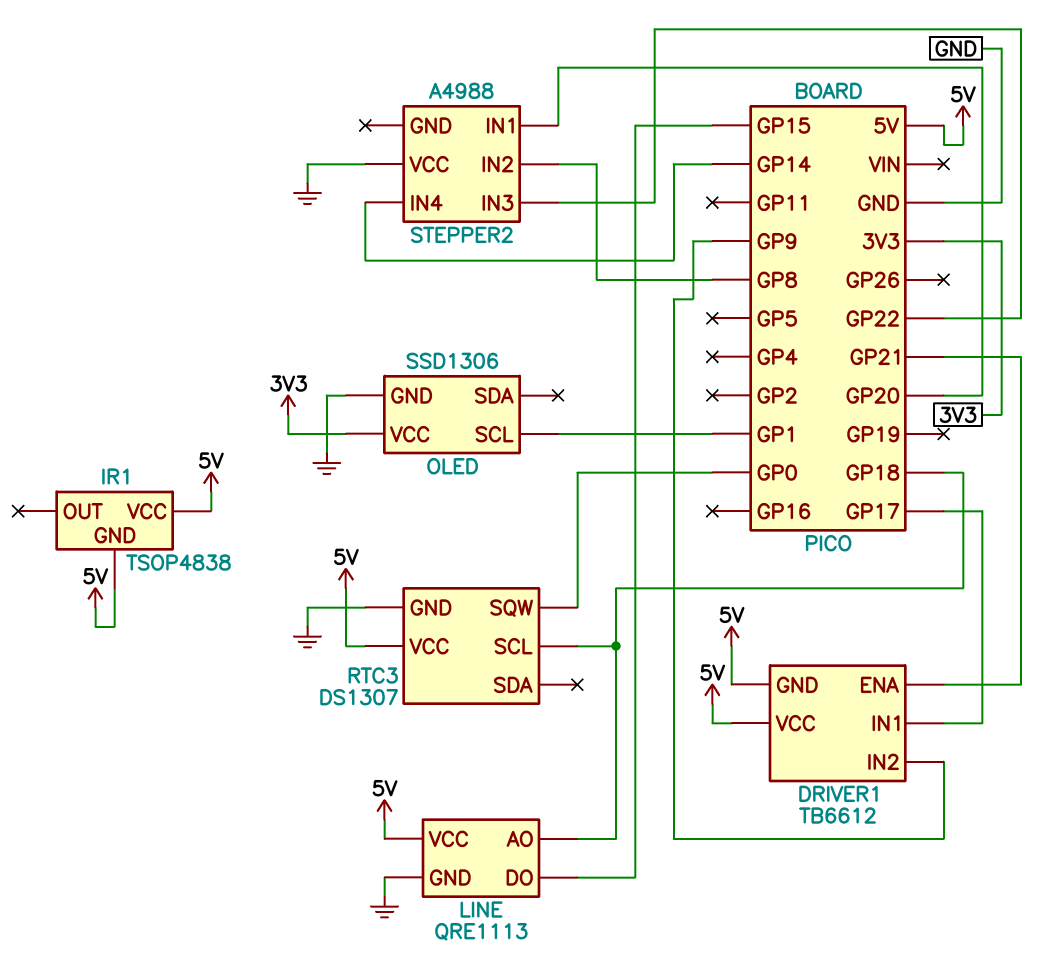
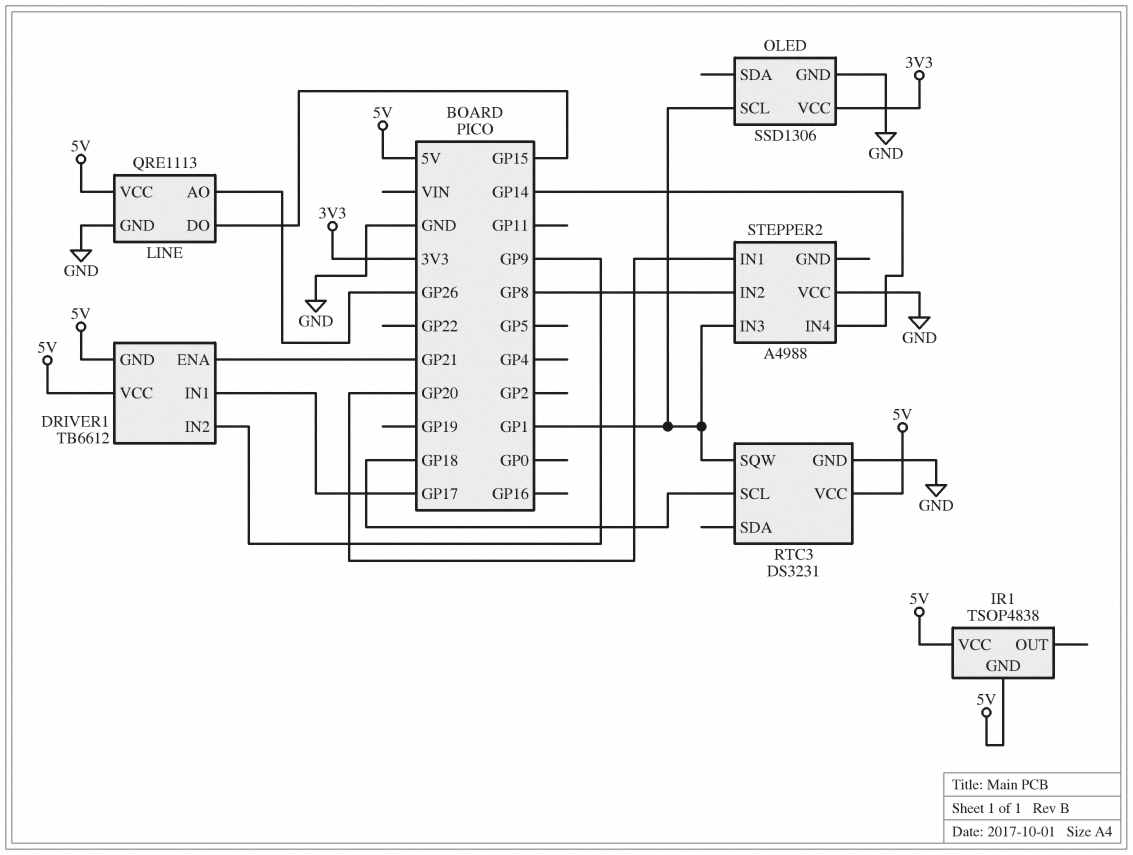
LINE pin AO: GP18 -> GP26
RTC3: DS1307 -> DS3231
RTC3 pin SQW: GP0 -> GP1
STEPPER2 pin IN3: GP22 -> GP1

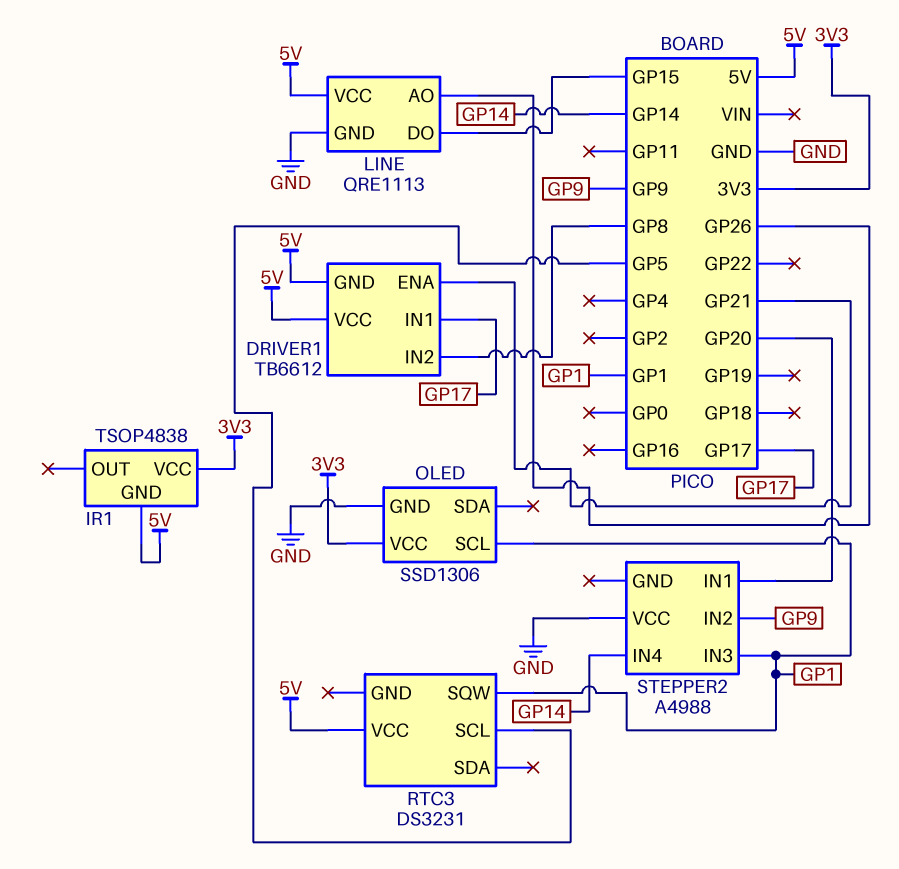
DRIVER1 pin IN2: GP9 -> GP8
IR1 pin VCC: 5V -> 3V3
RTC3 pin GND: GND -> none
RTC3 pin SCL: GP18 -> GP5
STEPPER2 pin IN2: GP8 -> GP9

